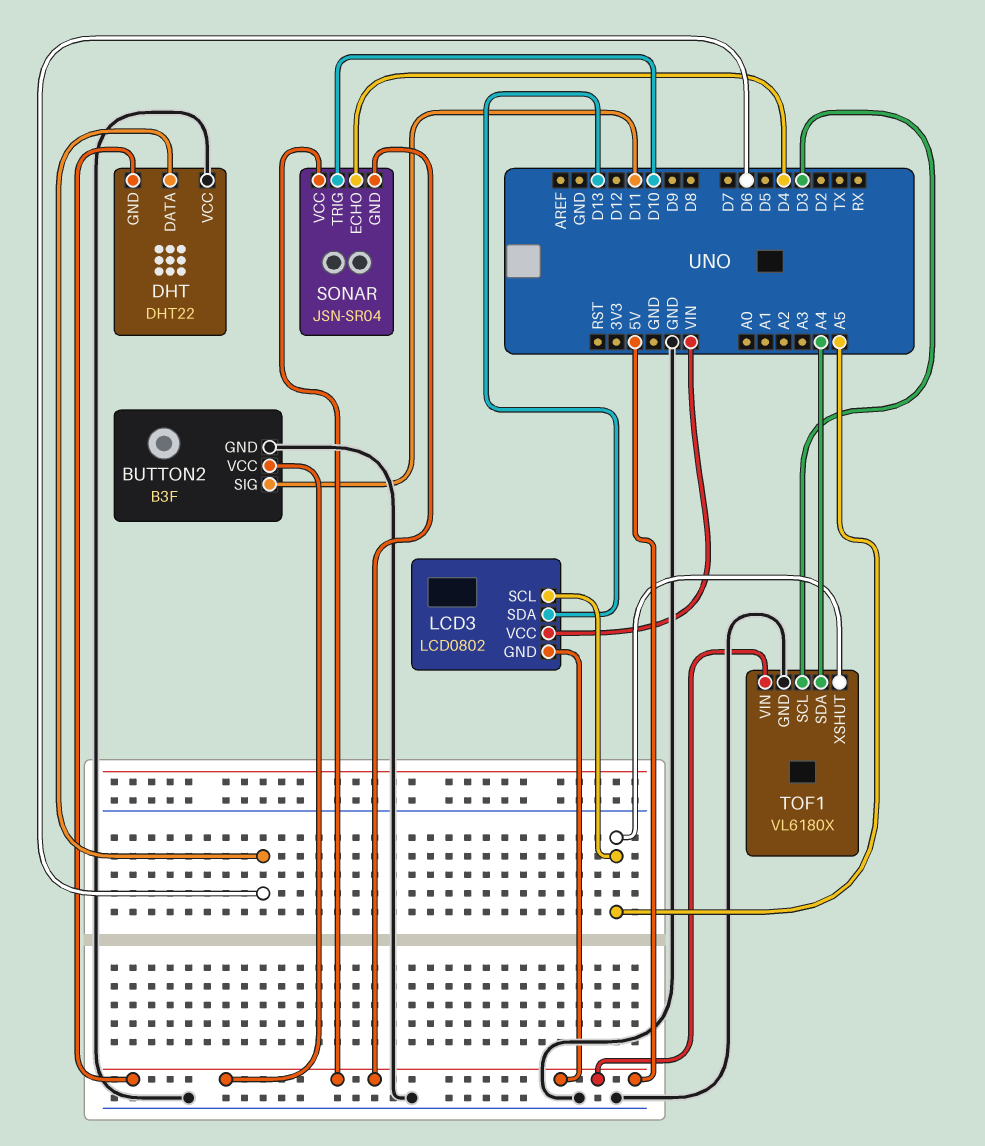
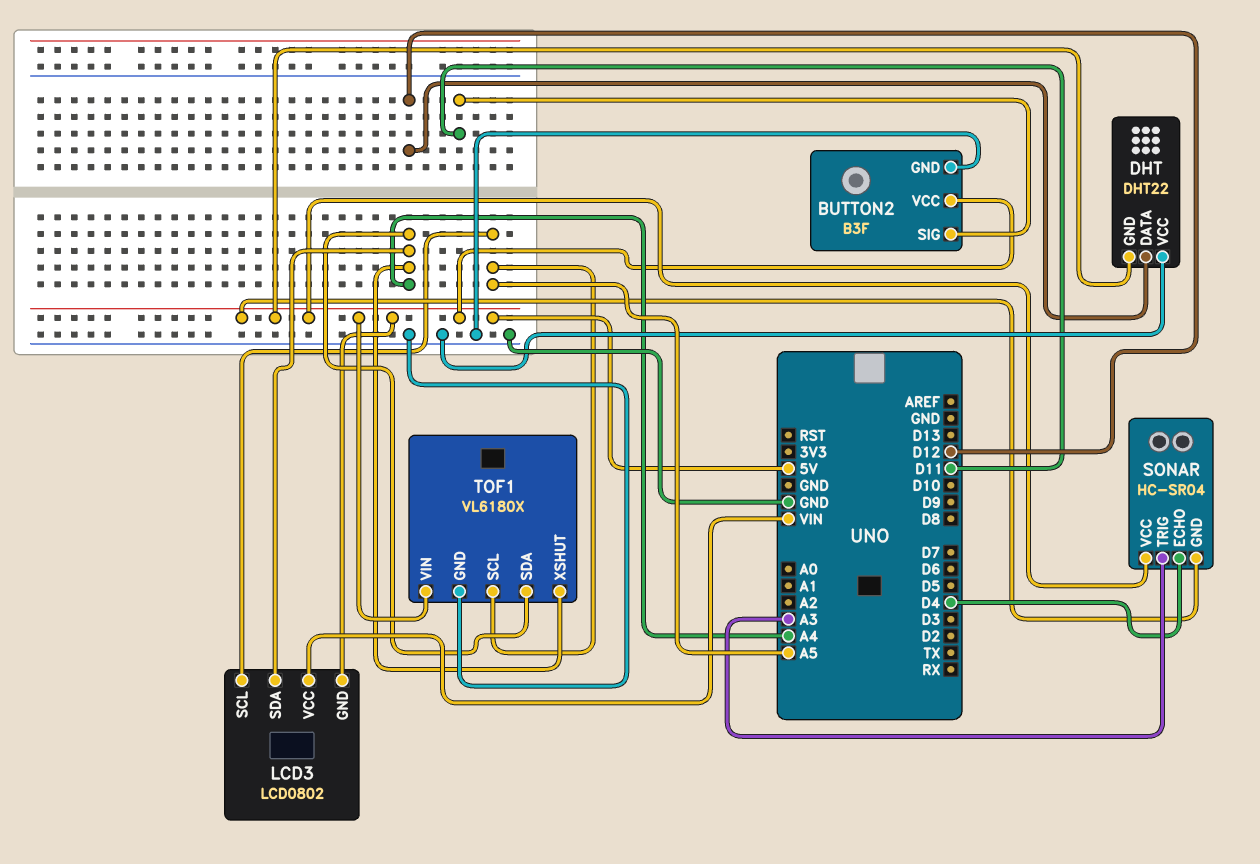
DHT pin DATA: D6 -> D12
LCD3 pin SDA: D13 -> A4
SONAR: JSN-SR04 -> HC-SR04
SONAR pin TRIG: D10 -> A3
TOF1 pin SCL: D3 -> A5
TOF1 pin XSHUT: A5 -> A4

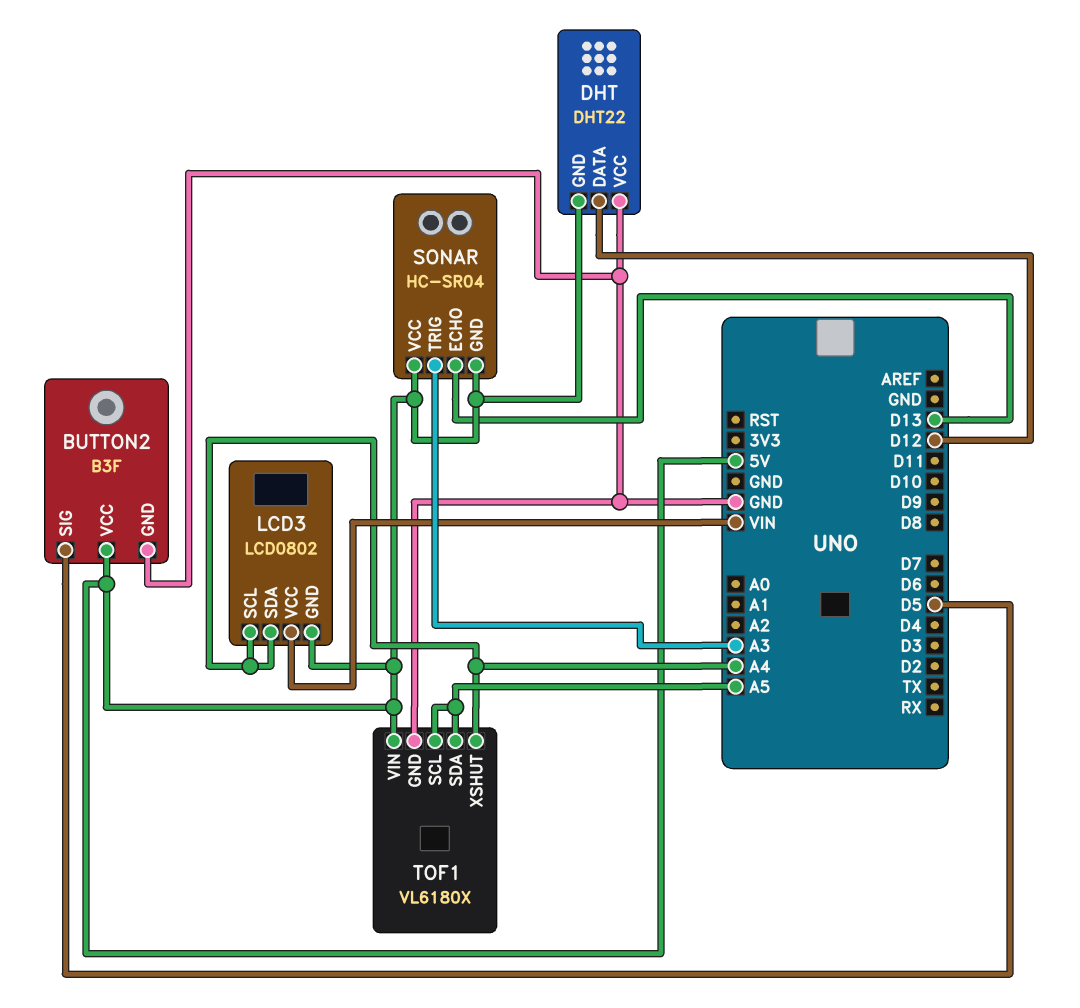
BUTTON2 pin SIG: D11 -> D5
LCD3 pin SCL: A5 -> A4
SONAR pin ECHO: D4 -> D13
TOF1 pin SDA: A4 -> A5

